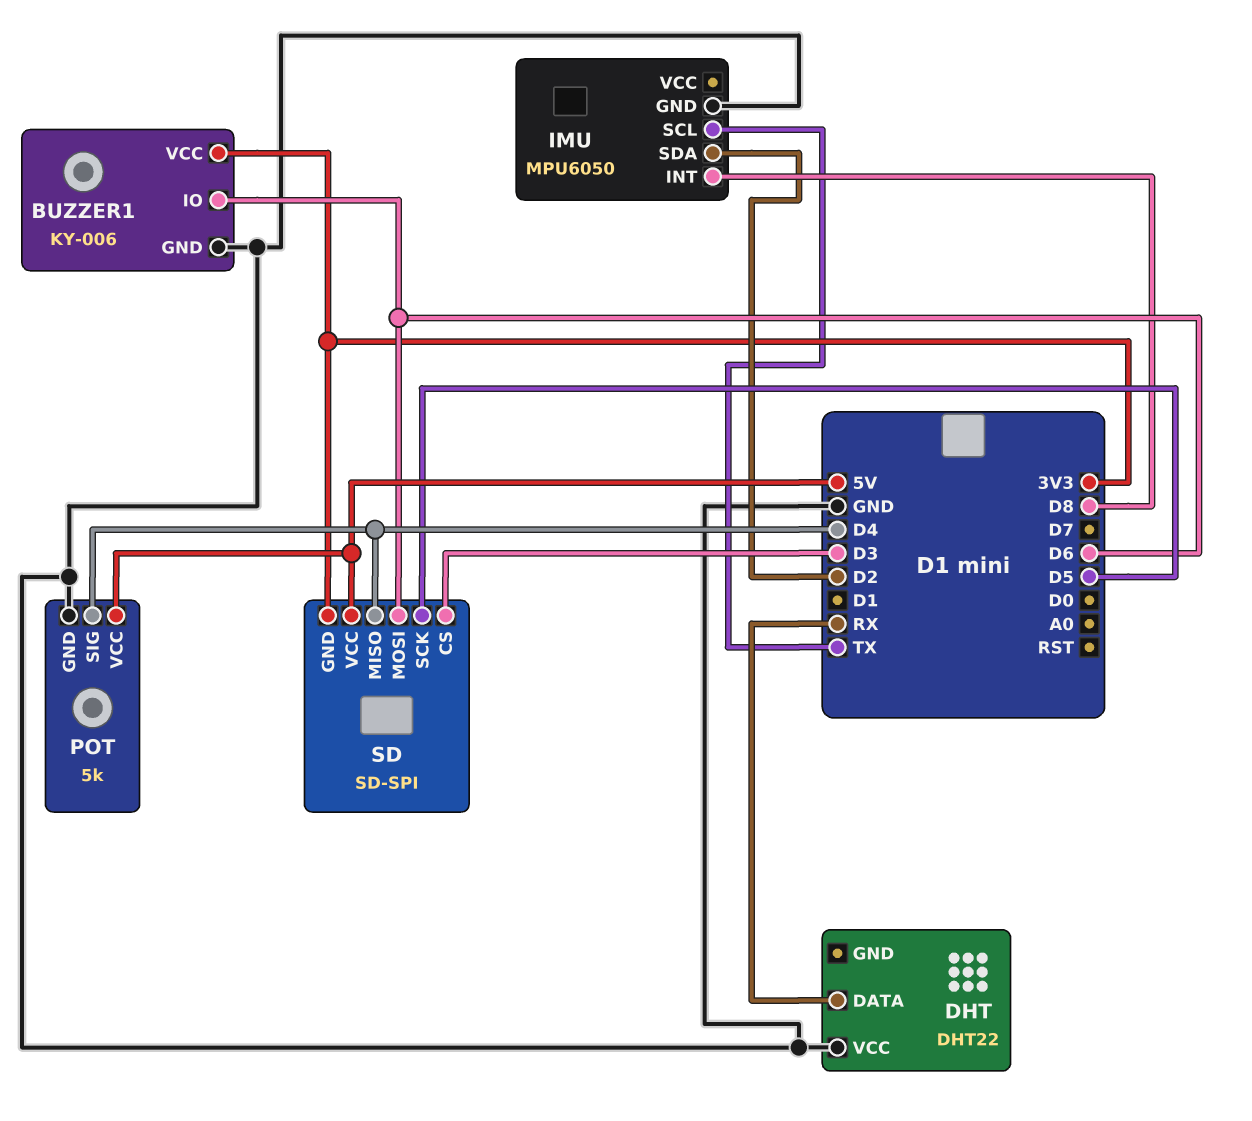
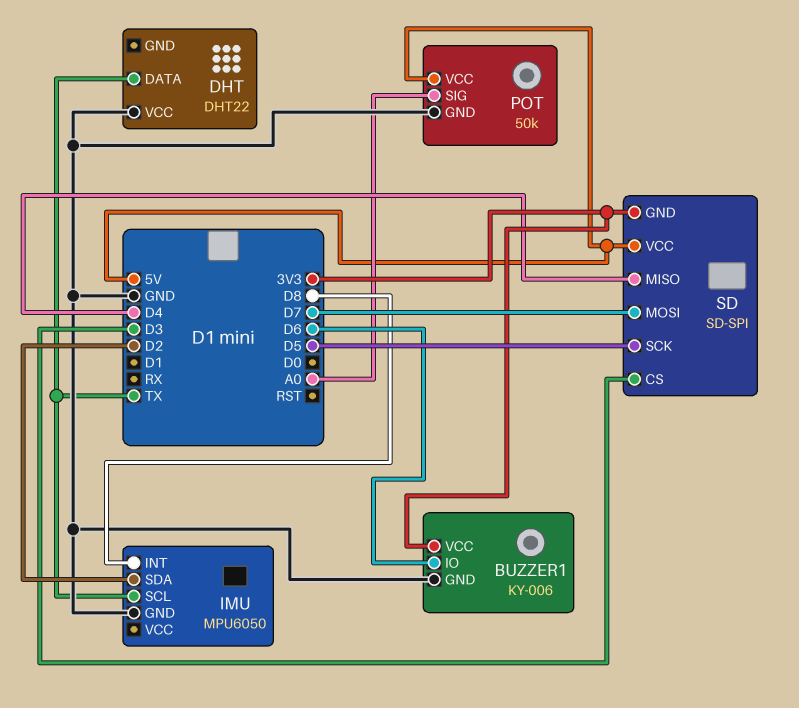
DHT pin DATA: RX -> TX
POT: 5k -> 50k
POT pin SIG: D4 -> A0
SD pin MOSI: D6 -> D7

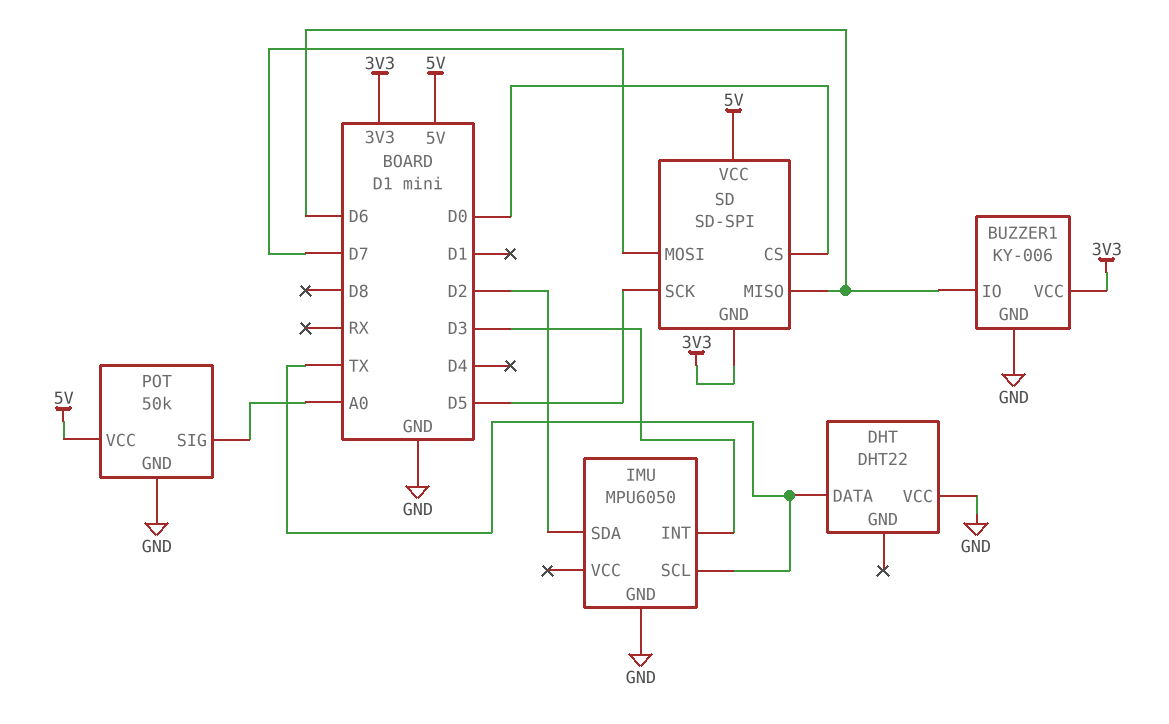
IMU pin INT: D8 -> D3
SD pin CS: D3 -> D0
SD pin MISO: D4 -> D6

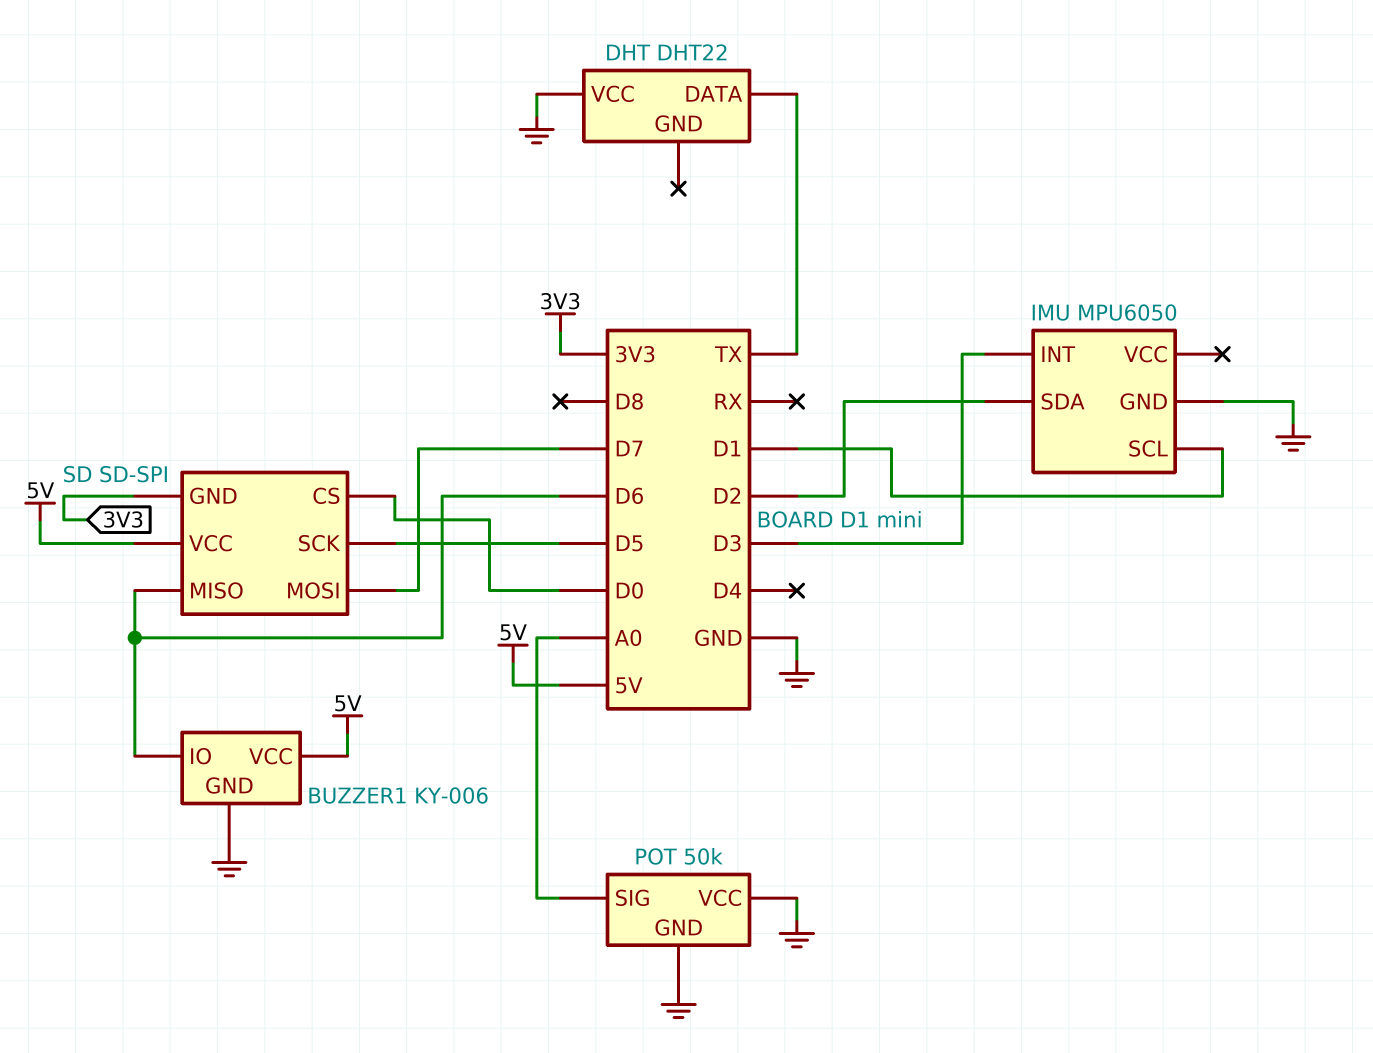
BUZZER1 pin VCC: 3V3 -> 5V
IMU pin SCL: TX -> D1
POT pin VCC: 5V -> GND

